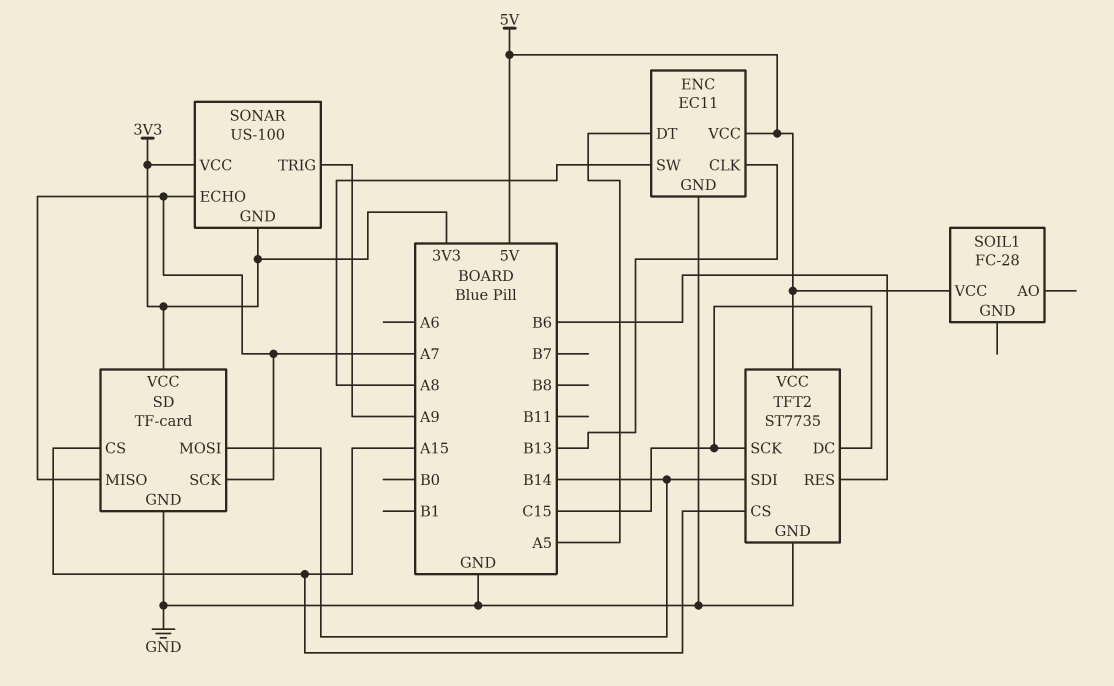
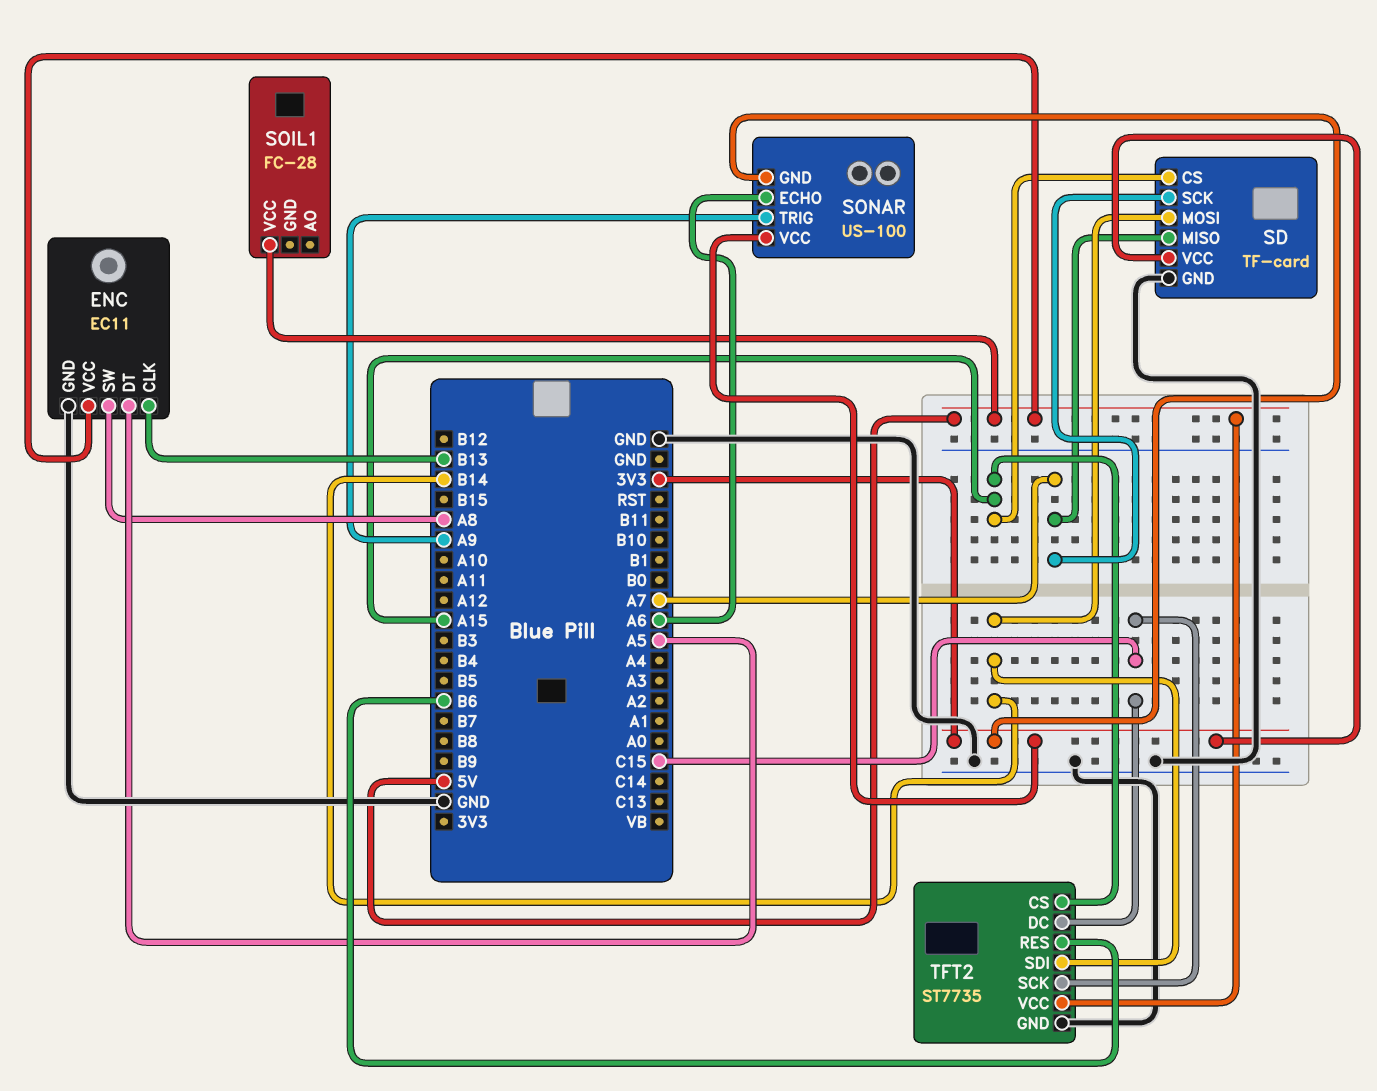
SONAR pin ECHO: A7 -> A6

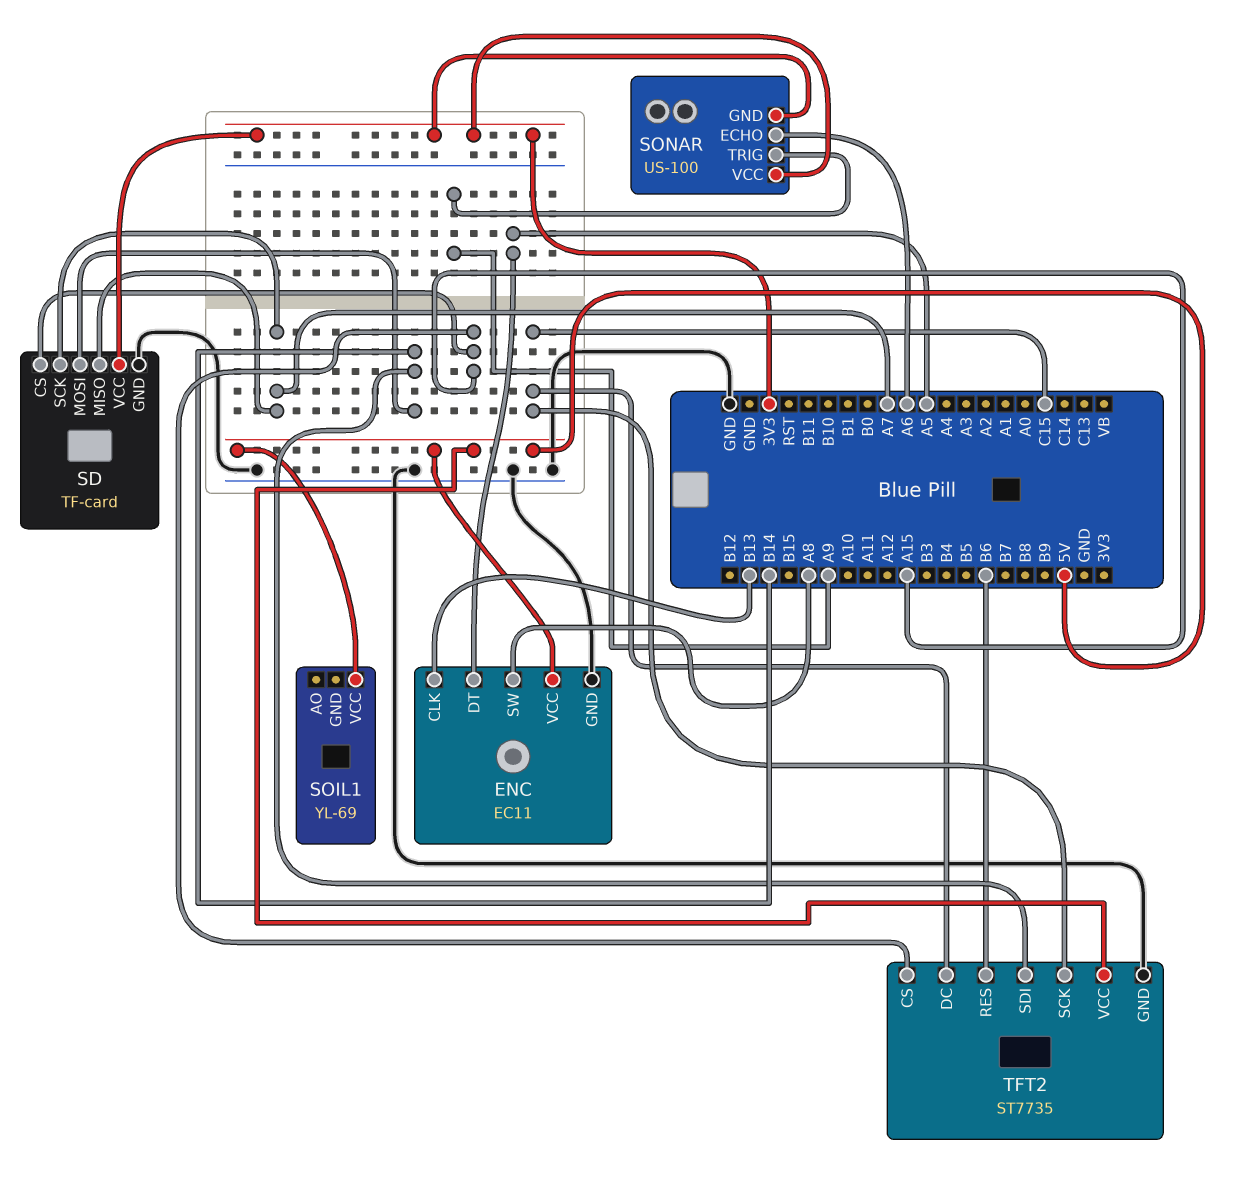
SOIL1: FC-28 -> YL-69

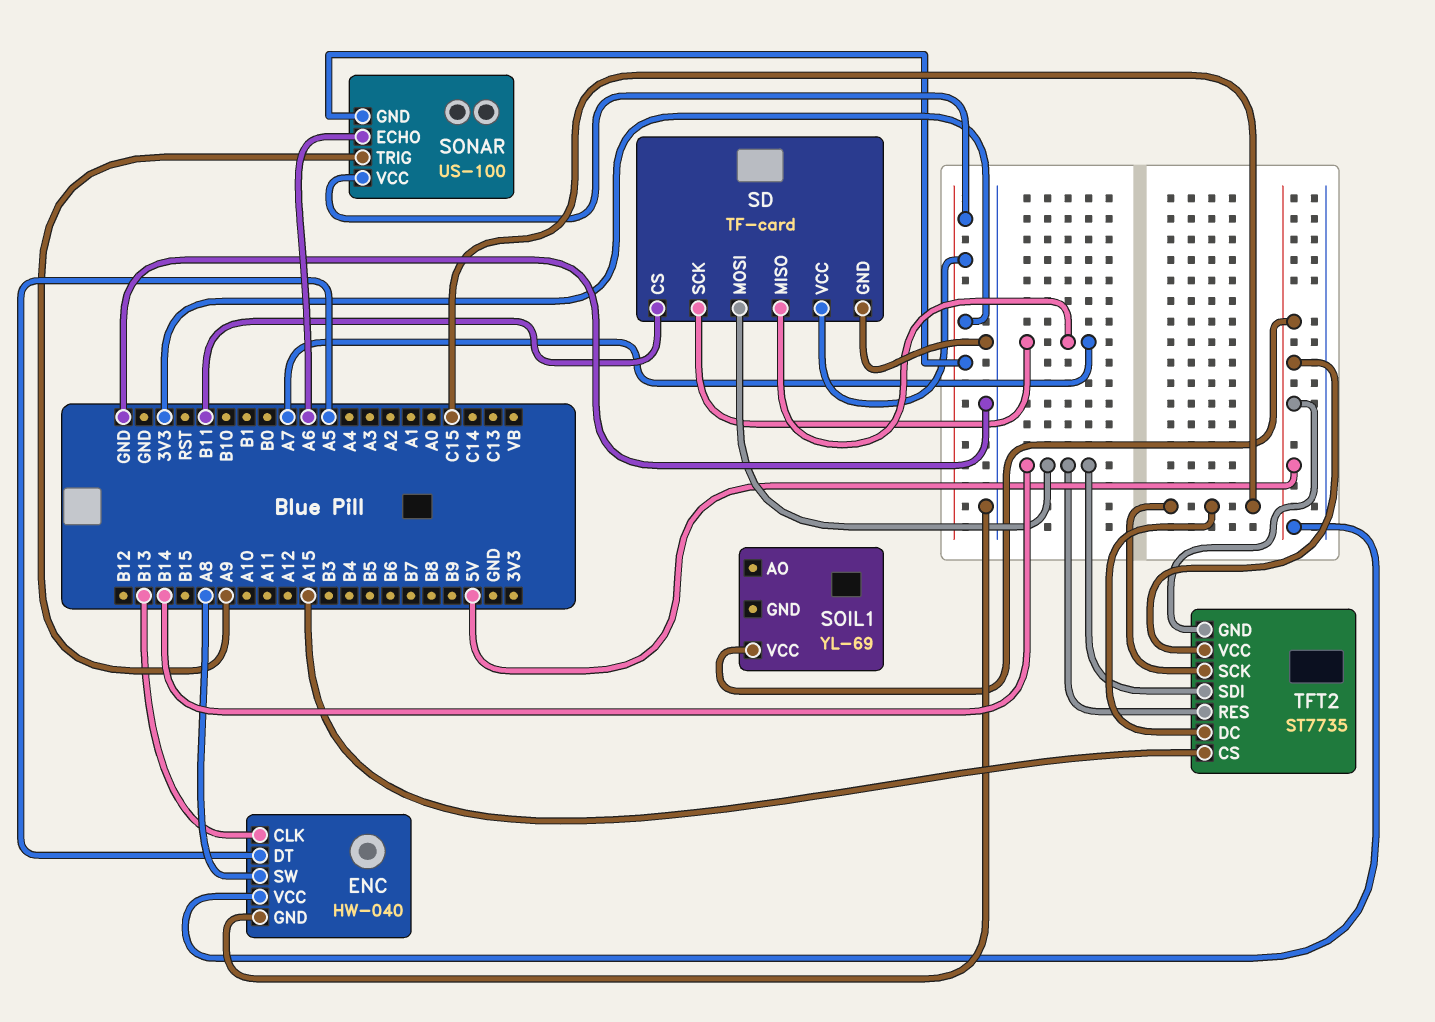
ENC: EC11 -> HW-040
SD pin CS: A15 -> B11
TFT2 pin GND: GND -> 5V
TFT2 pin RES: B6 -> B14

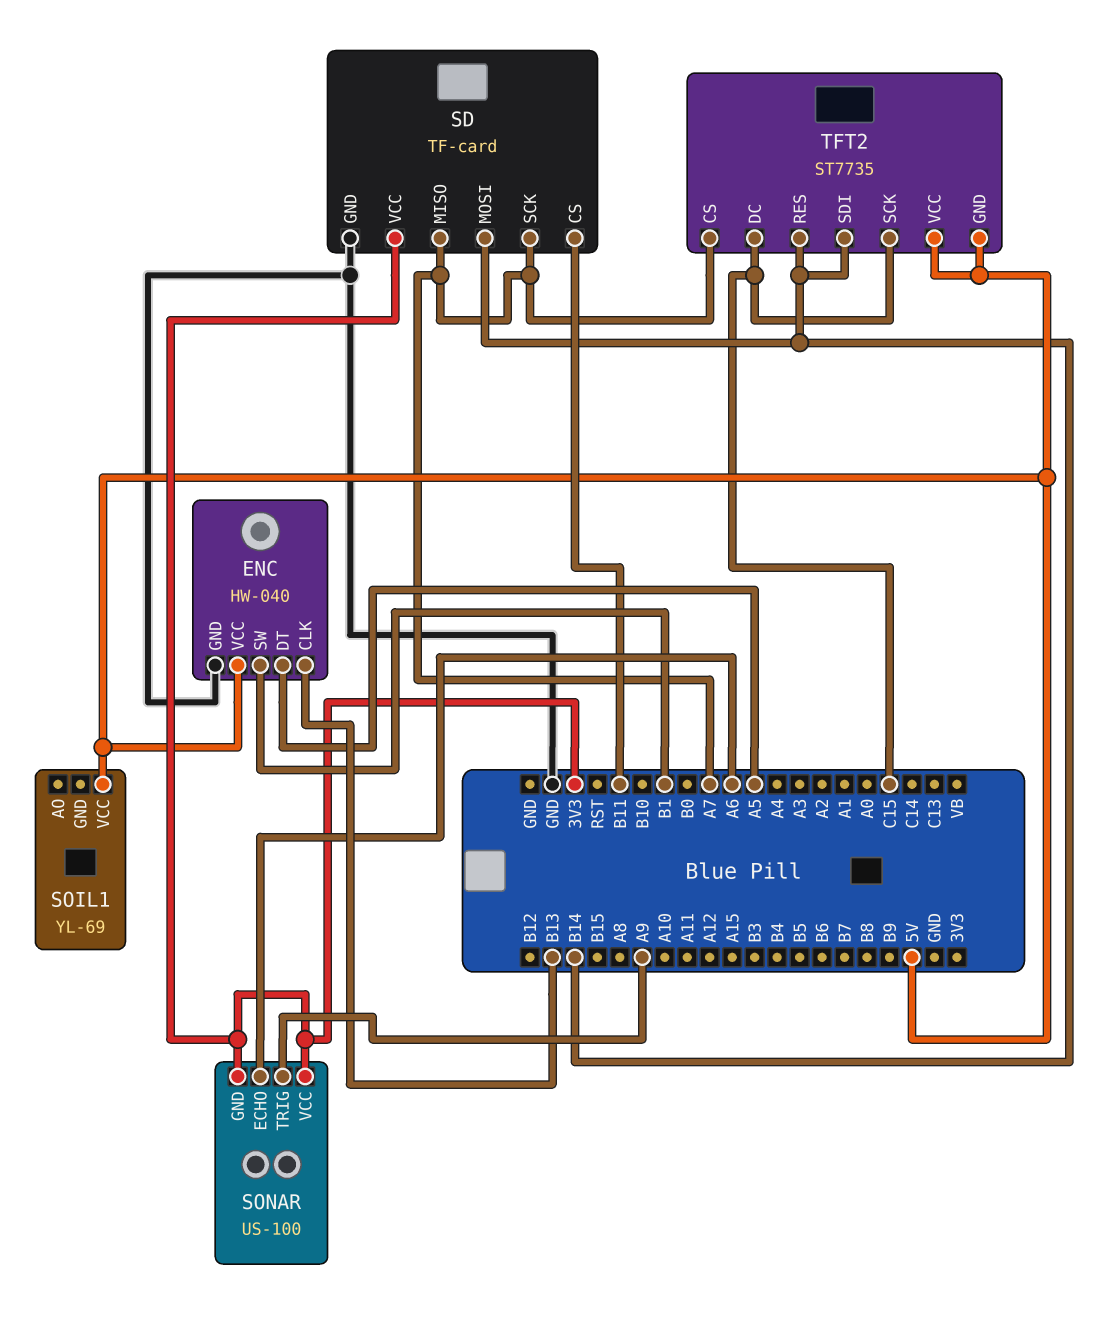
ENC pin SW: A8 -> B1
TFT2 pin CS: A15 -> A7

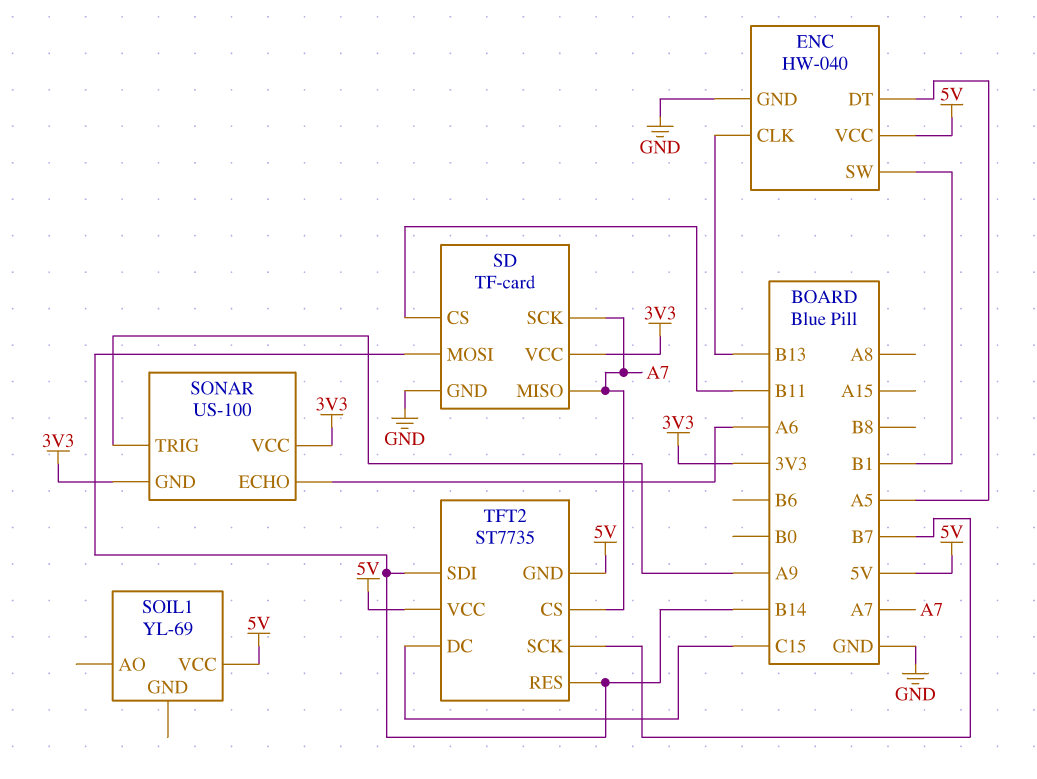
TFT2 pin SCK: C15 -> B7

